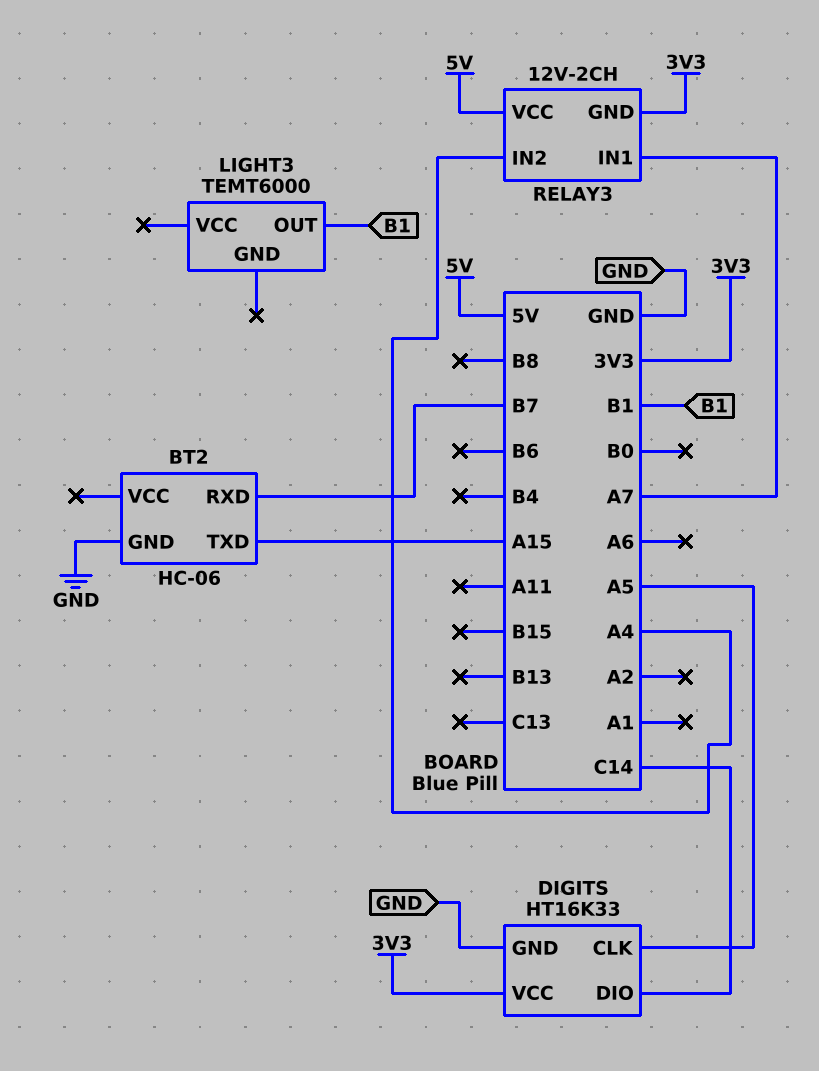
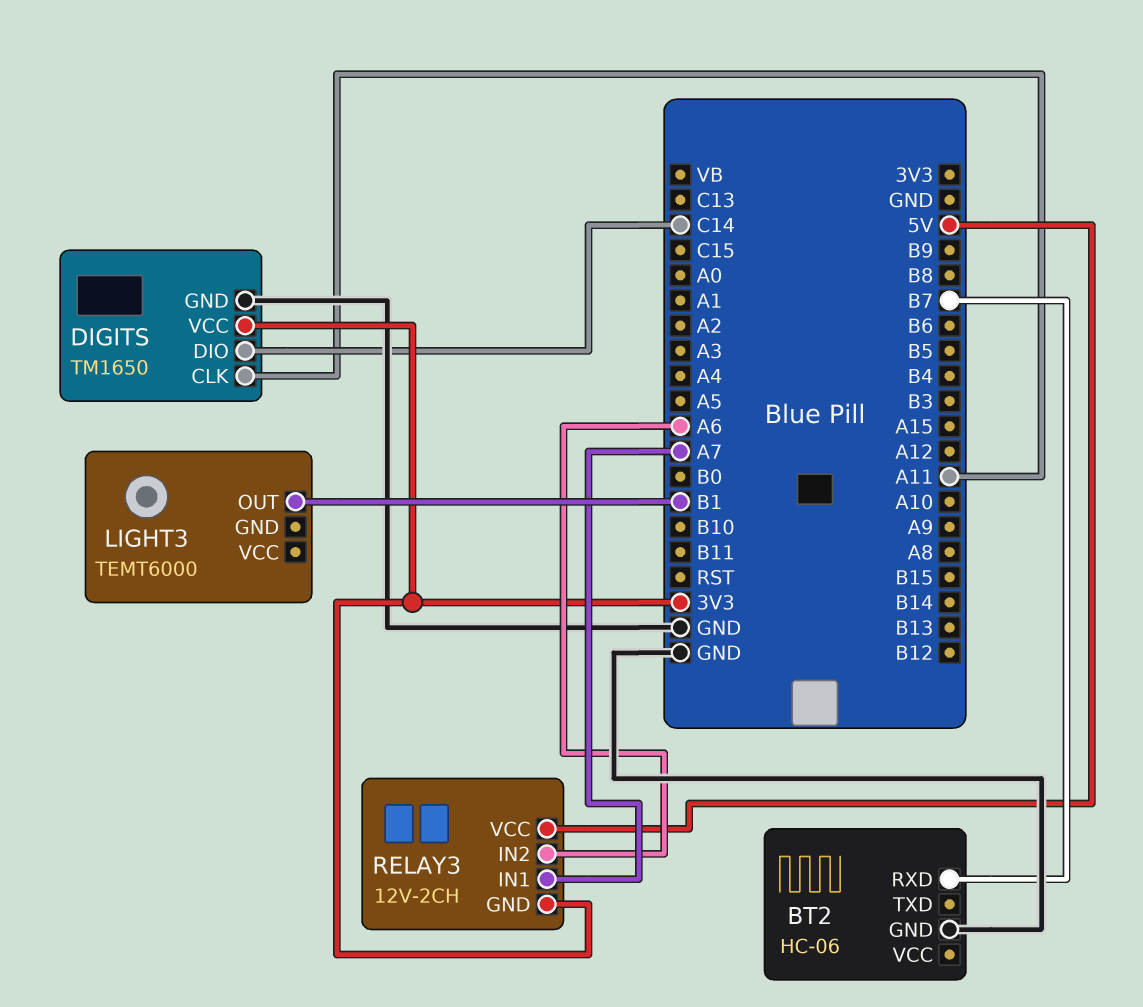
BT2 pin TXD: A15 -> none
DIGITS: HT16K33 -> TM1650
DIGITS pin CLK: A5 -> A11
RELAY3 pin IN2: A4 -> A6

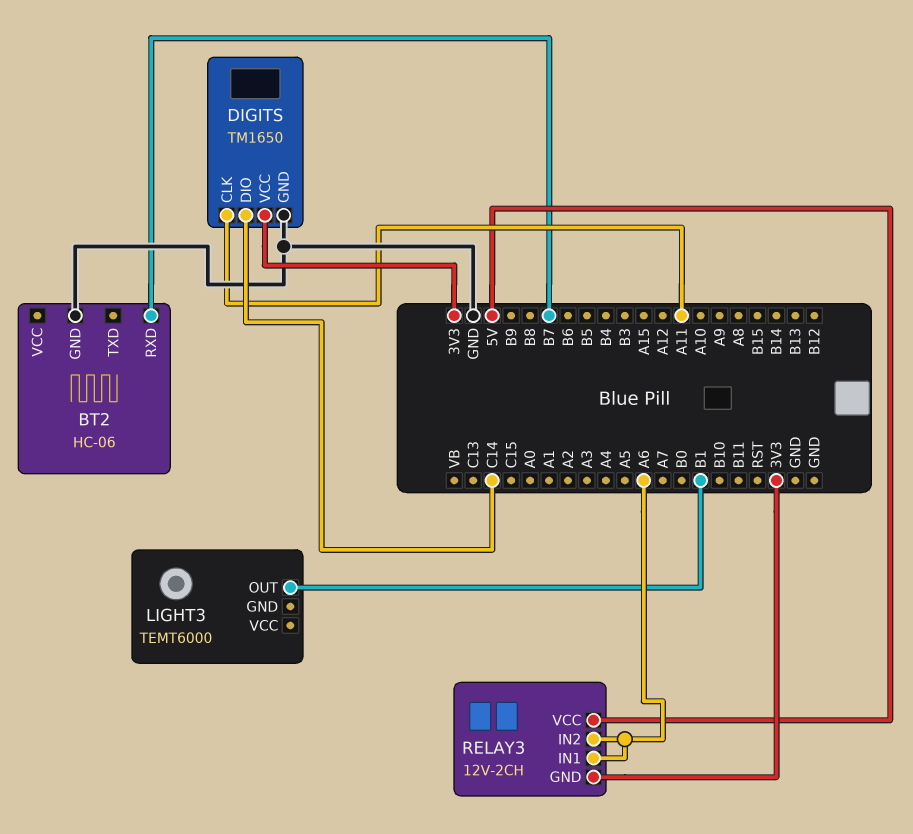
RELAY3 pin IN1: A7 -> A6

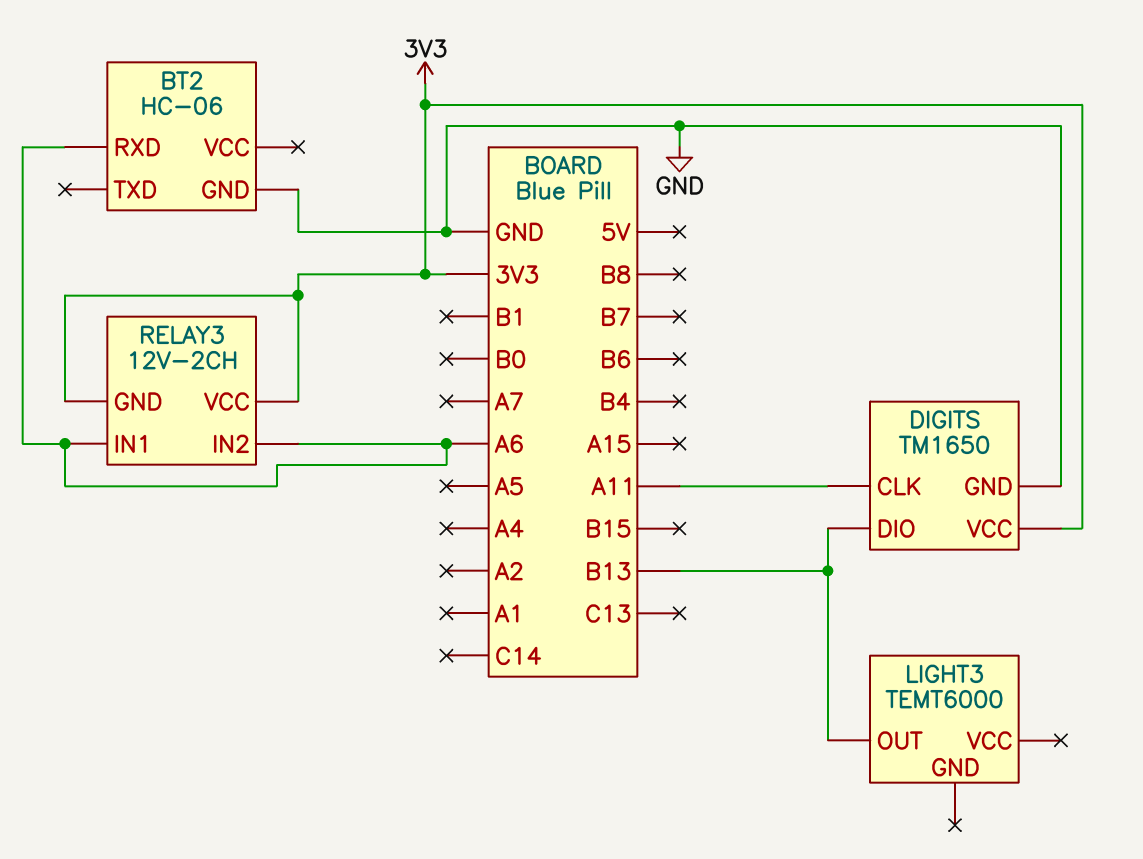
BT2 pin RXD: B7 -> A6
DIGITS pin DIO: C14 -> B13
LIGHT3 pin OUT: B1 -> B13
RELAY3 pin VCC: 5V -> 3V3

